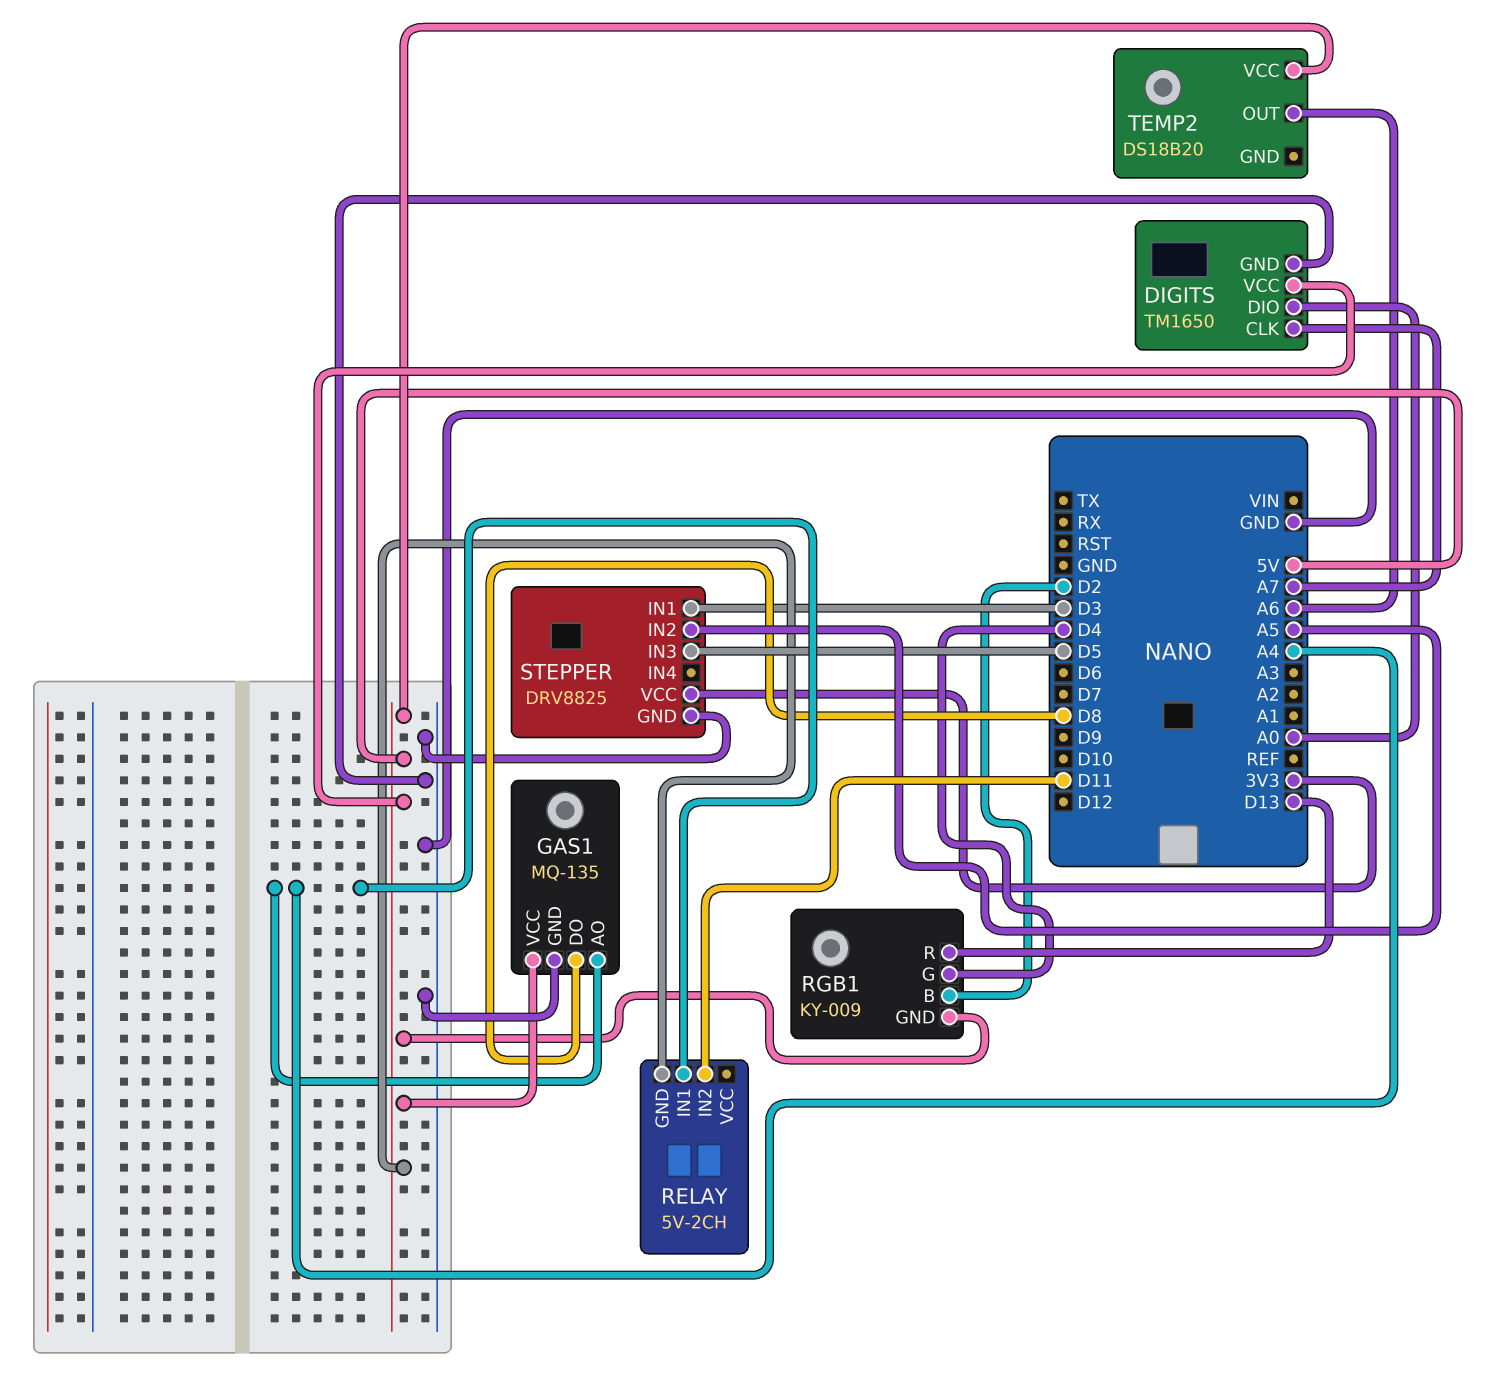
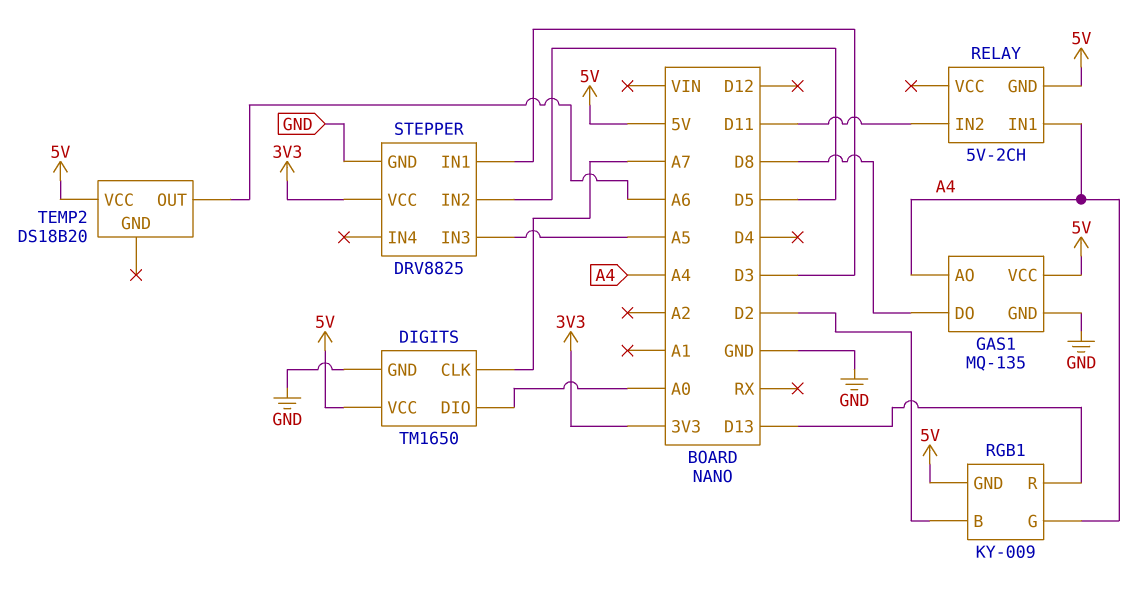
RGB1 pin G: D4 -> A4
STEPPER pin IN2: A5 -> D5
STEPPER pin IN3: D5 -> A5

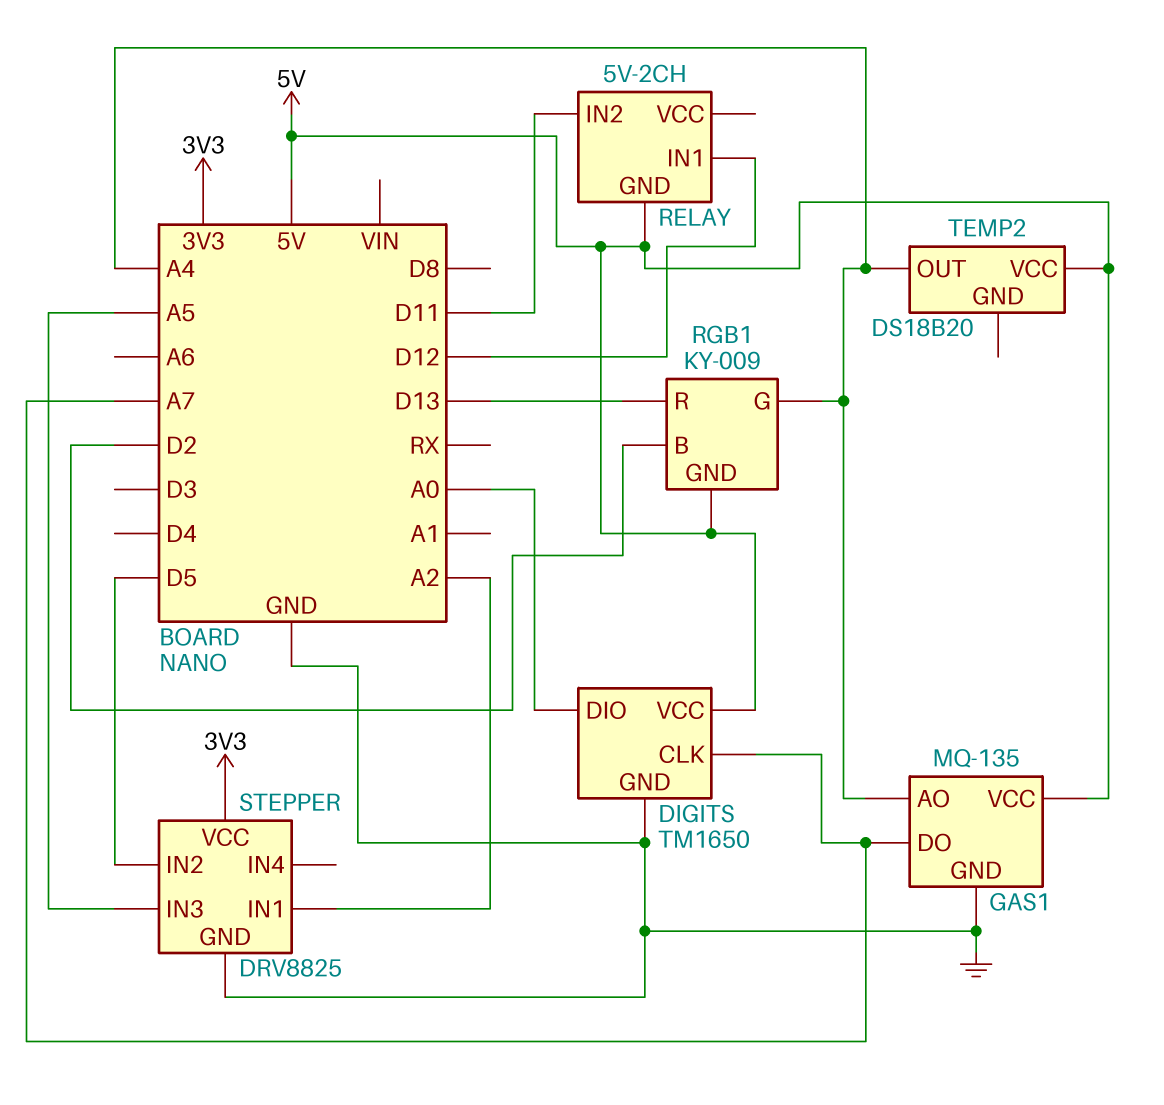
GAS1 pin DO: D8 -> A7
RELAY pin IN1: A4 -> D12
STEPPER pin IN1: D3 -> A2
TEMP2 pin OUT: A6 -> A4

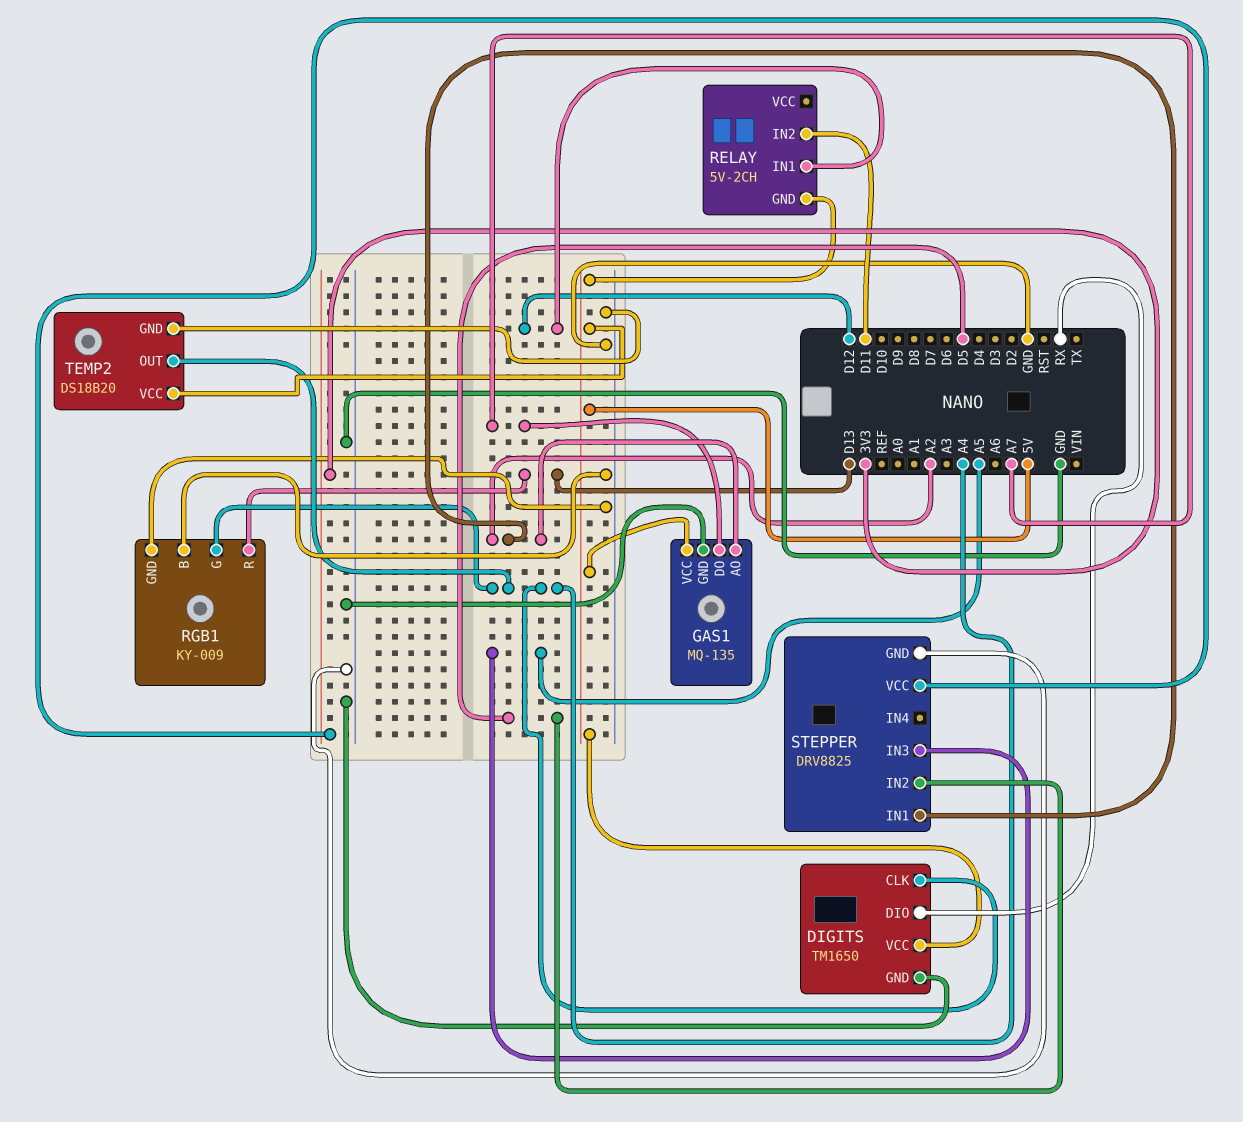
DIGITS pin CLK: A7 -> A4
DIGITS pin DIO: A0 -> RX
GAS1 pin AO: A4 -> A2
RGB1 pin B: D2 -> GND
RGB1 pin GND: 5V -> GND
TEMP2 pin GND: none -> GND

